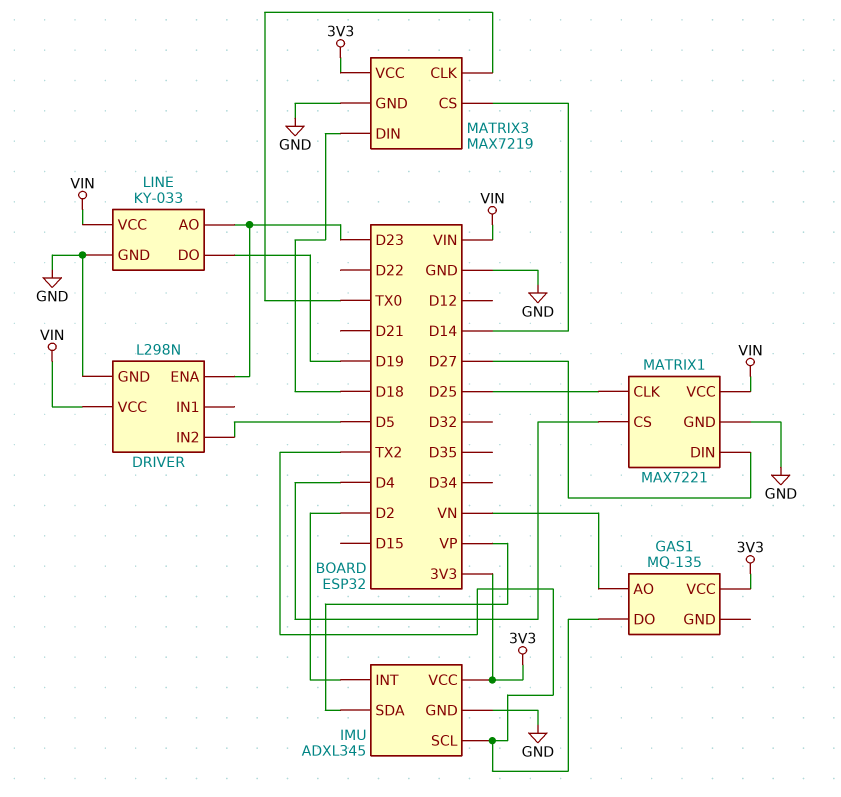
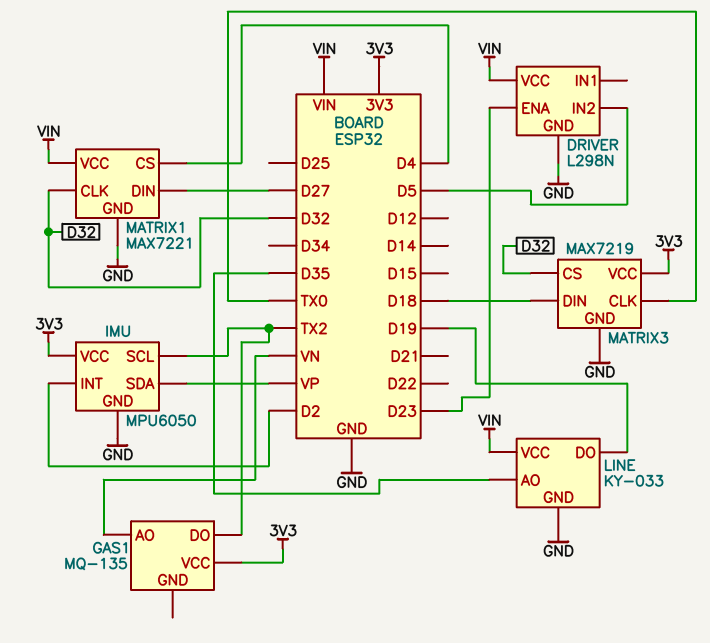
IMU: ADXL345 -> MPU6050
LINE pin AO: D23 -> D35
MATRIX1 pin CLK: D25 -> D32
MATRIX3 pin CS: D14 -> D32

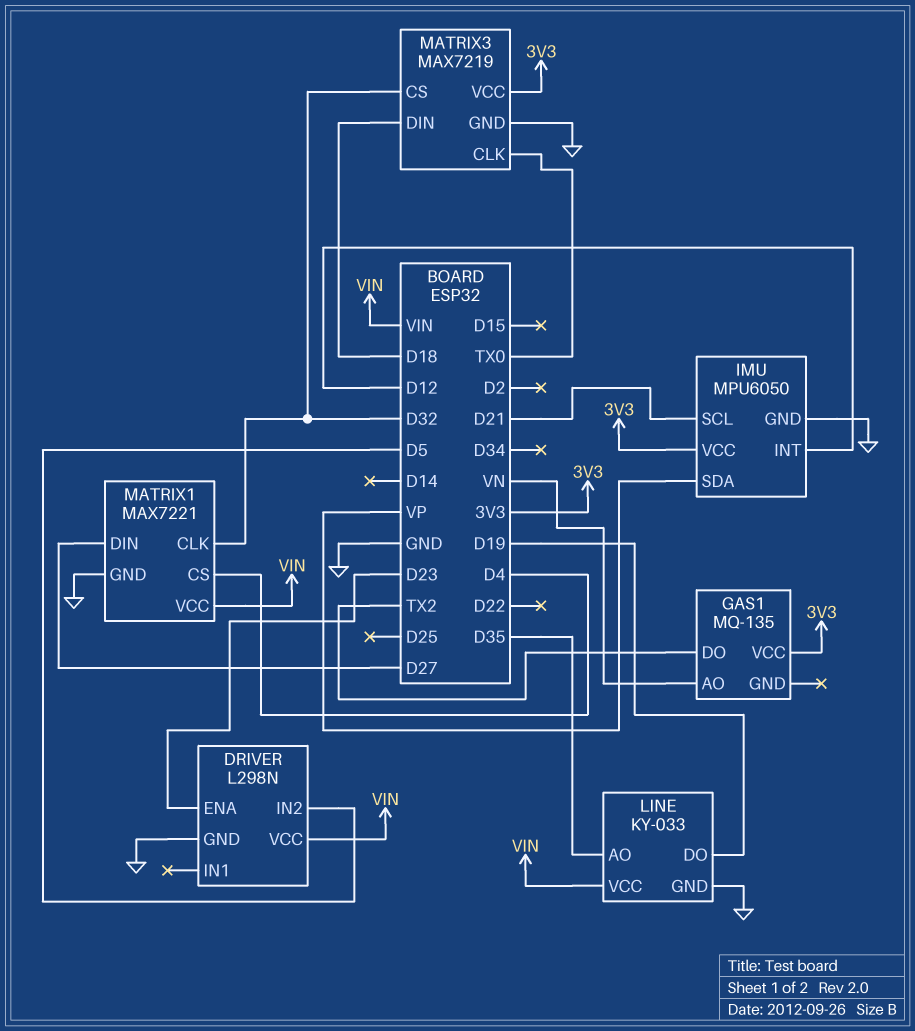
IMU pin INT: D2 -> D12
IMU pin SCL: TX2 -> D21

